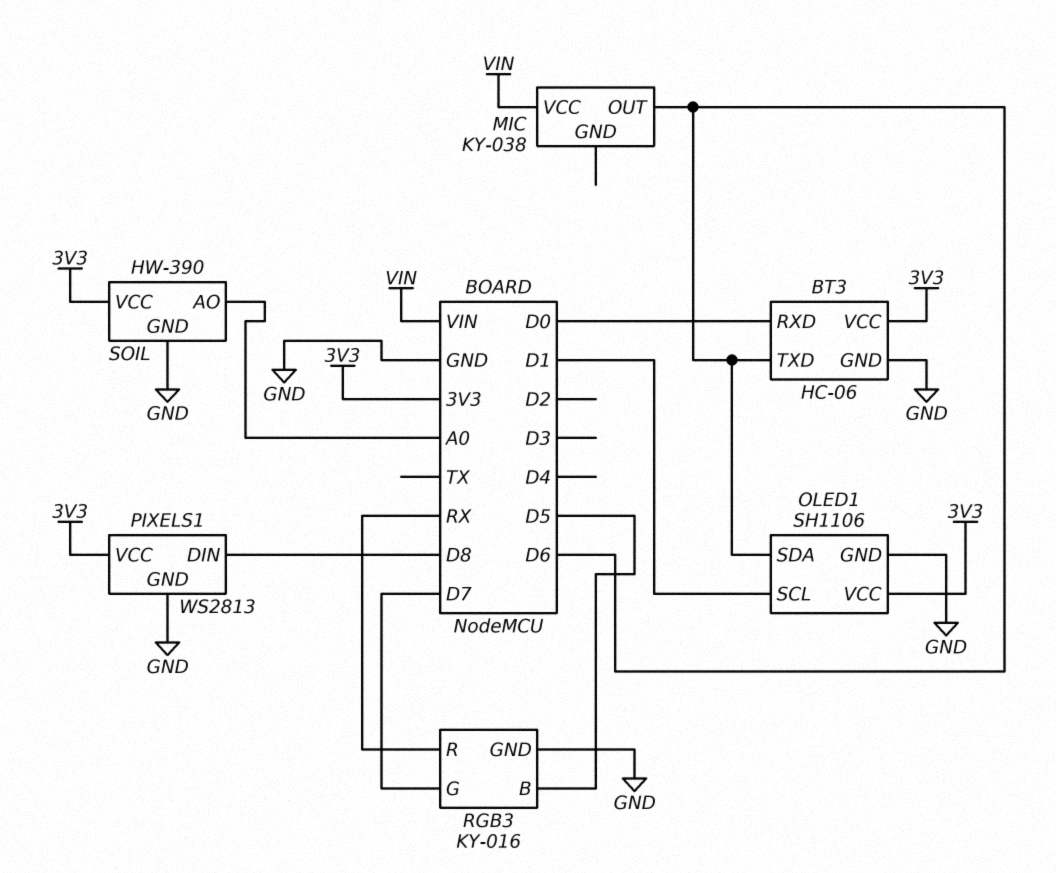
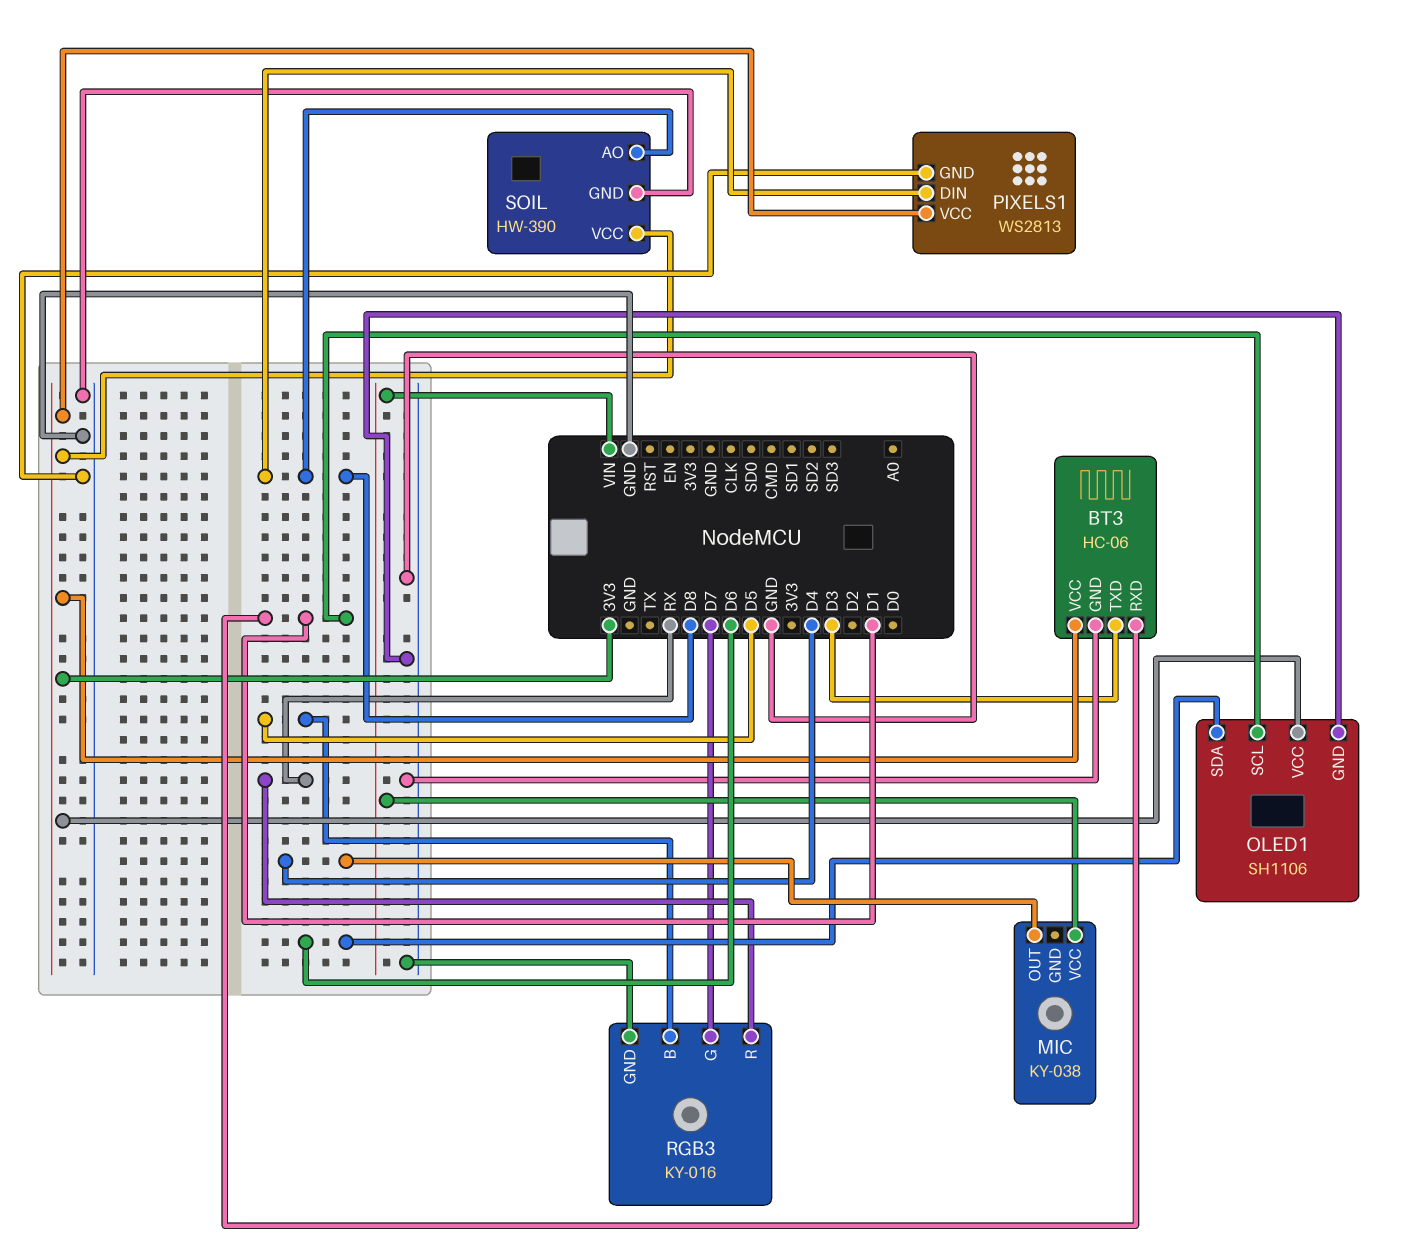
BT3 pin RXD: D0 -> D1
BT3 pin TXD: D6 -> D3
MIC pin OUT: D6 -> D4
SOIL pin AO: A0 -> D8

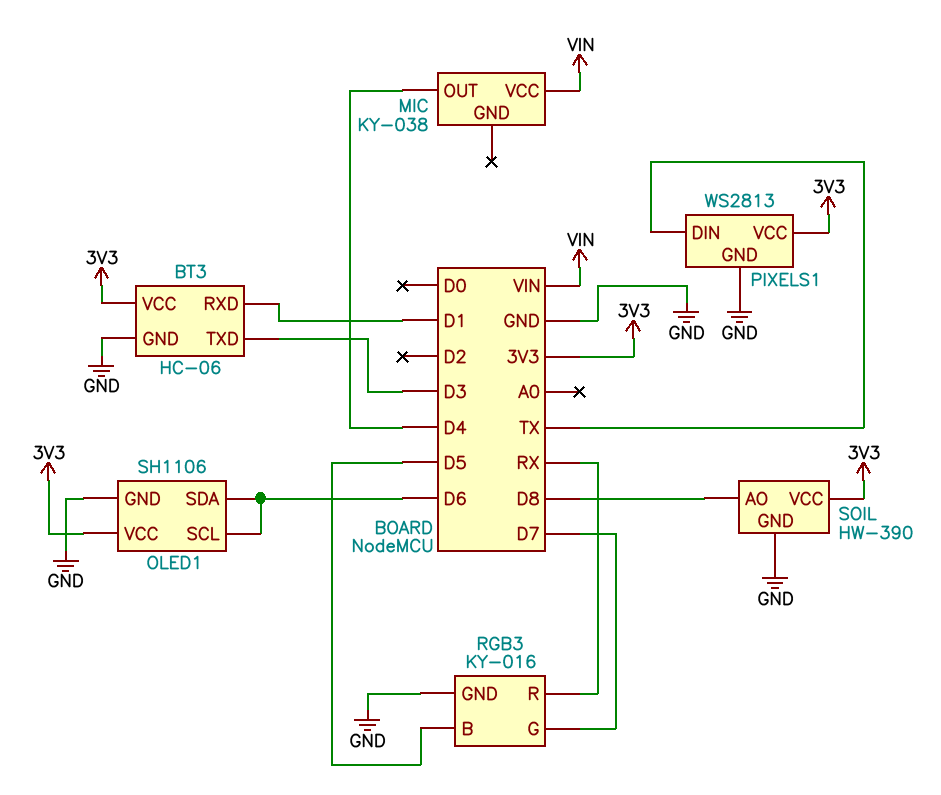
OLED1 pin SCL: D1 -> D6
PIXELS1 pin DIN: D8 -> TX

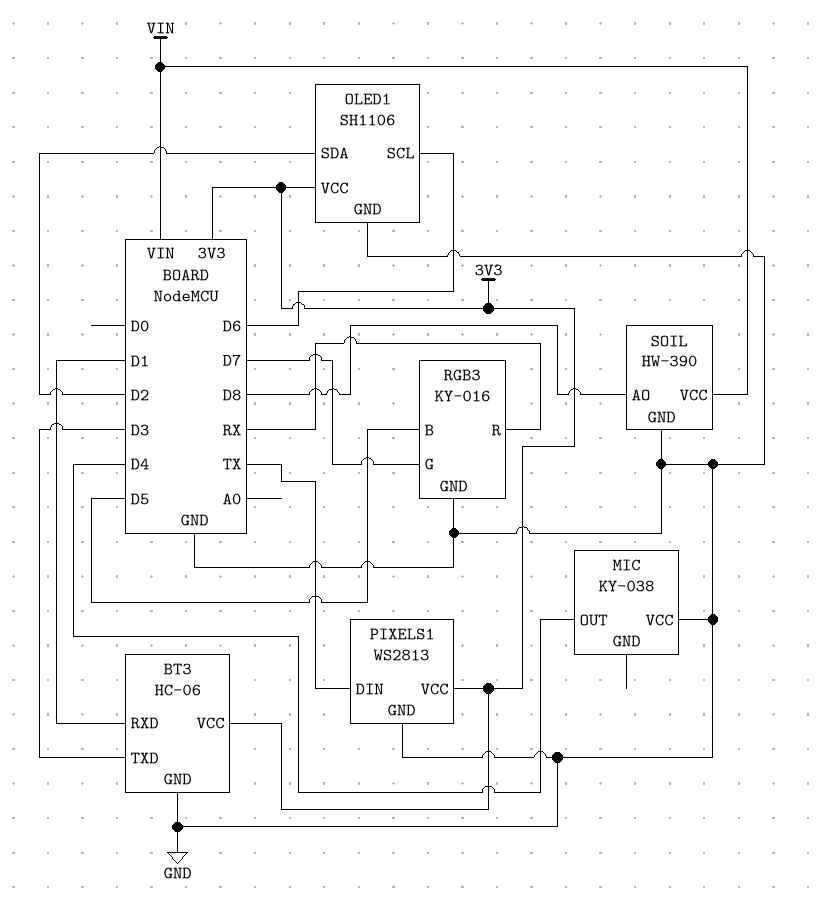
MIC pin VCC: VIN -> GND
OLED1 pin SDA: D6 -> D2
SOIL pin VCC: 3V3 -> VIN

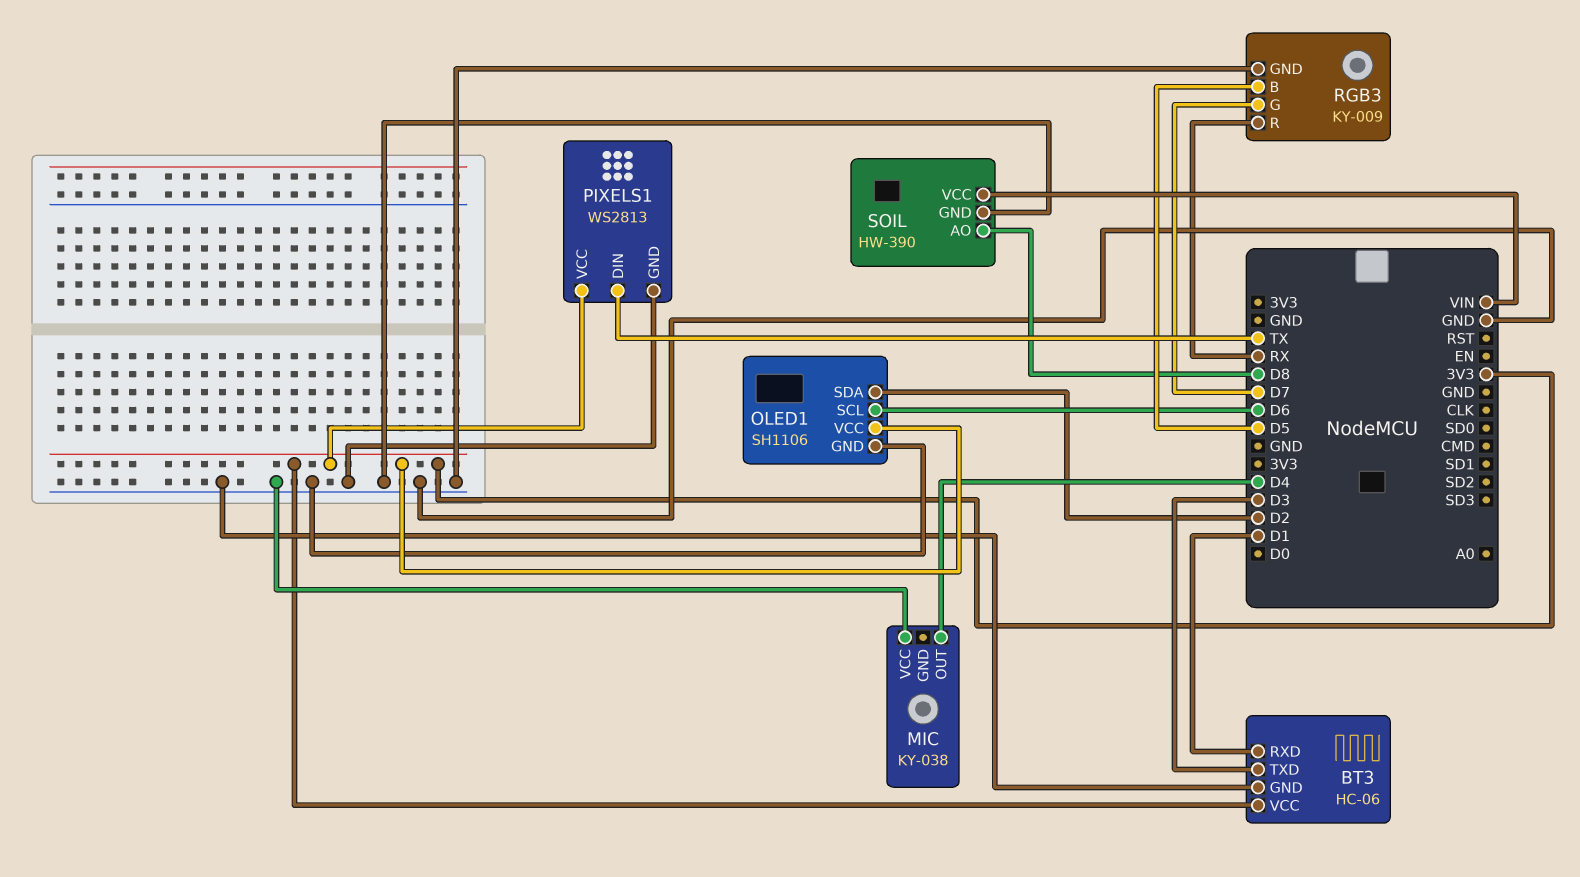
RGB3: KY-016 -> KY-009

